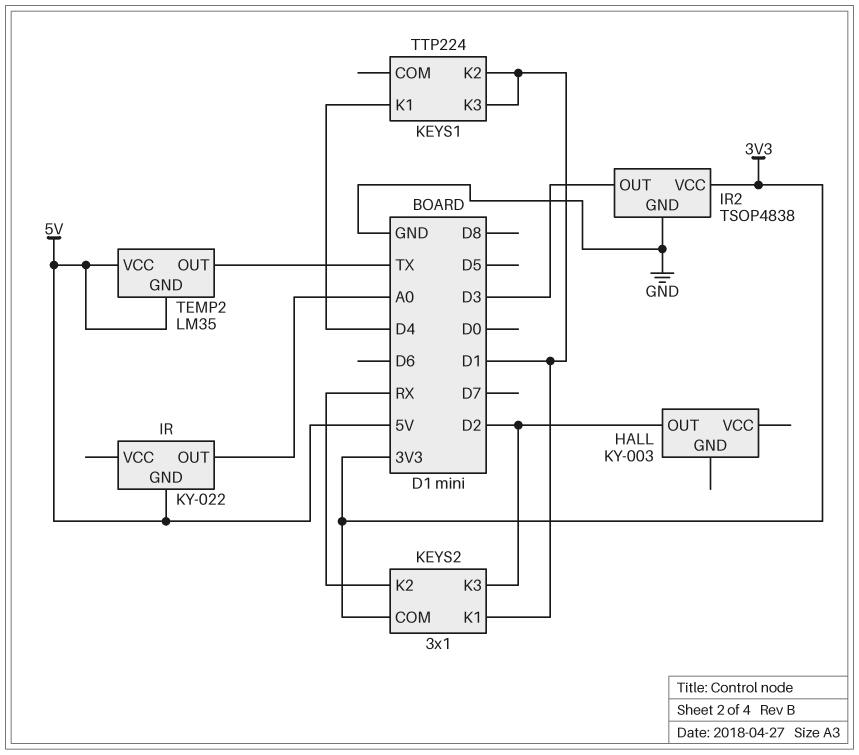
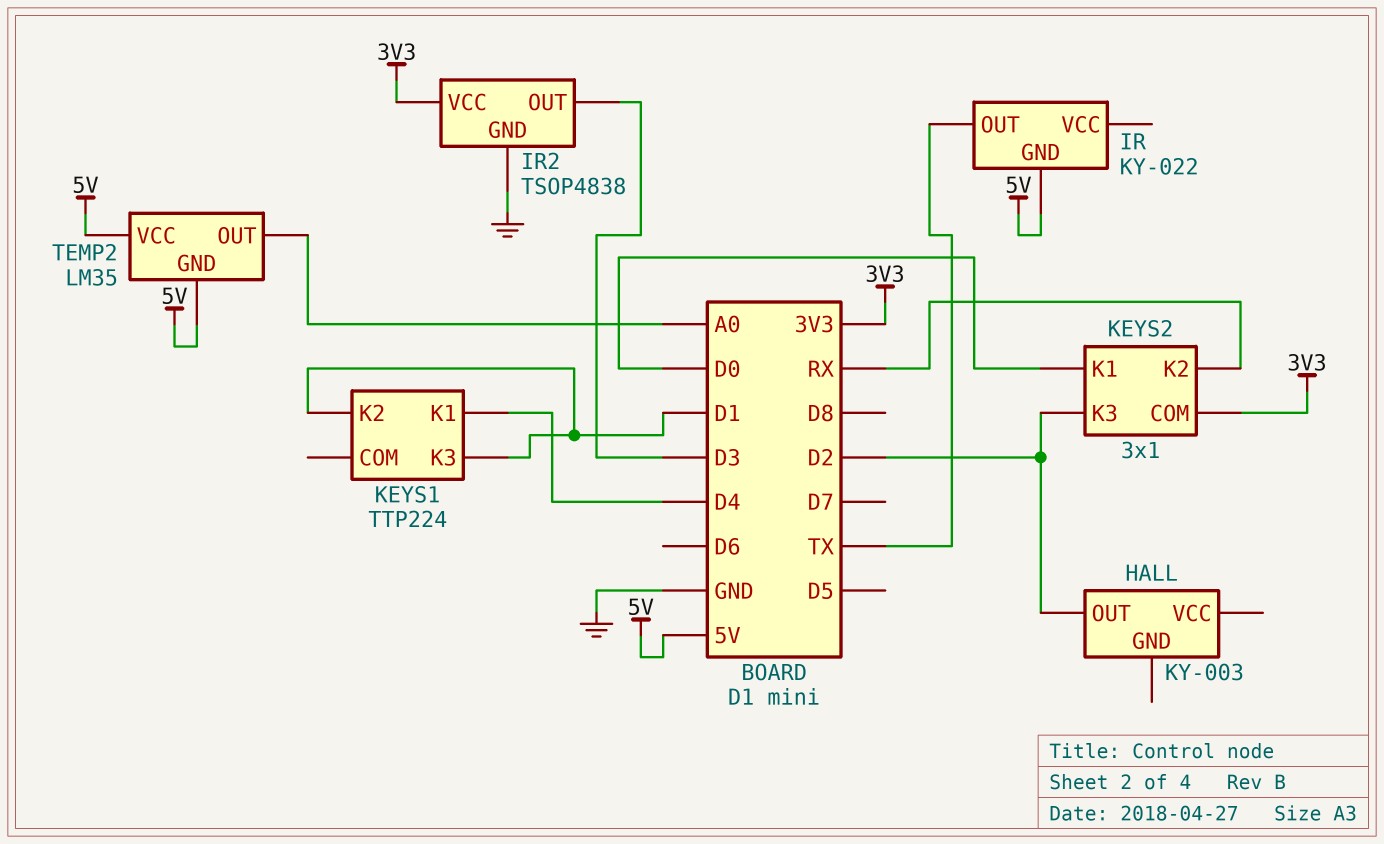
IR pin OUT: A0 -> TX
KEYS2 pin K1: D1 -> D0
TEMP2 pin OUT: TX -> A0

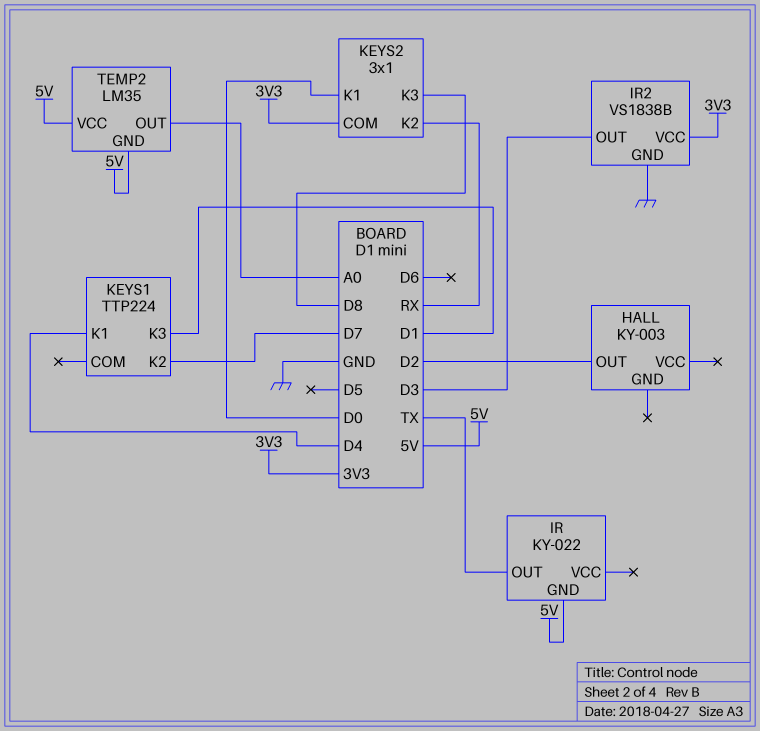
IR2: TSOP4838 -> VS1838B
KEYS1 pin K2: D1 -> D7
KEYS2 pin K3: D2 -> D8

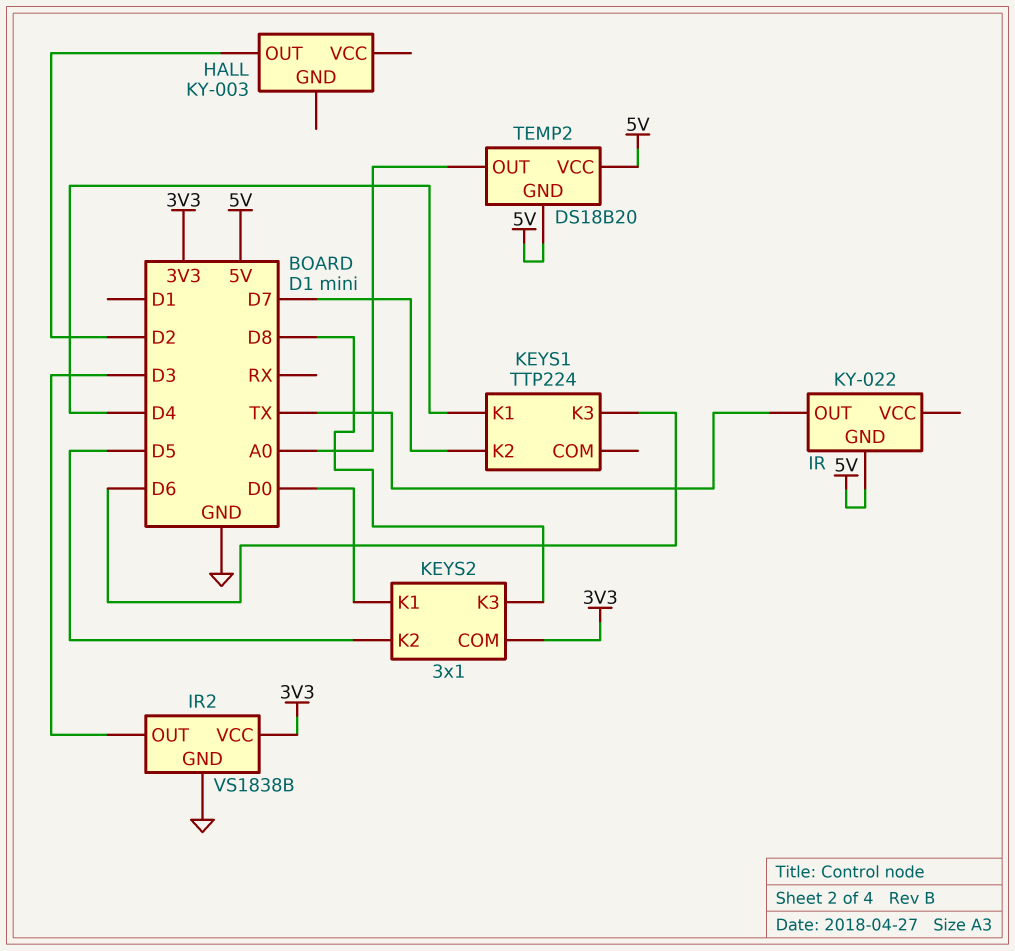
KEYS1 pin K3: D1 -> D6
KEYS2 pin K2: RX -> D5
TEMP2: LM35 -> DS18B20

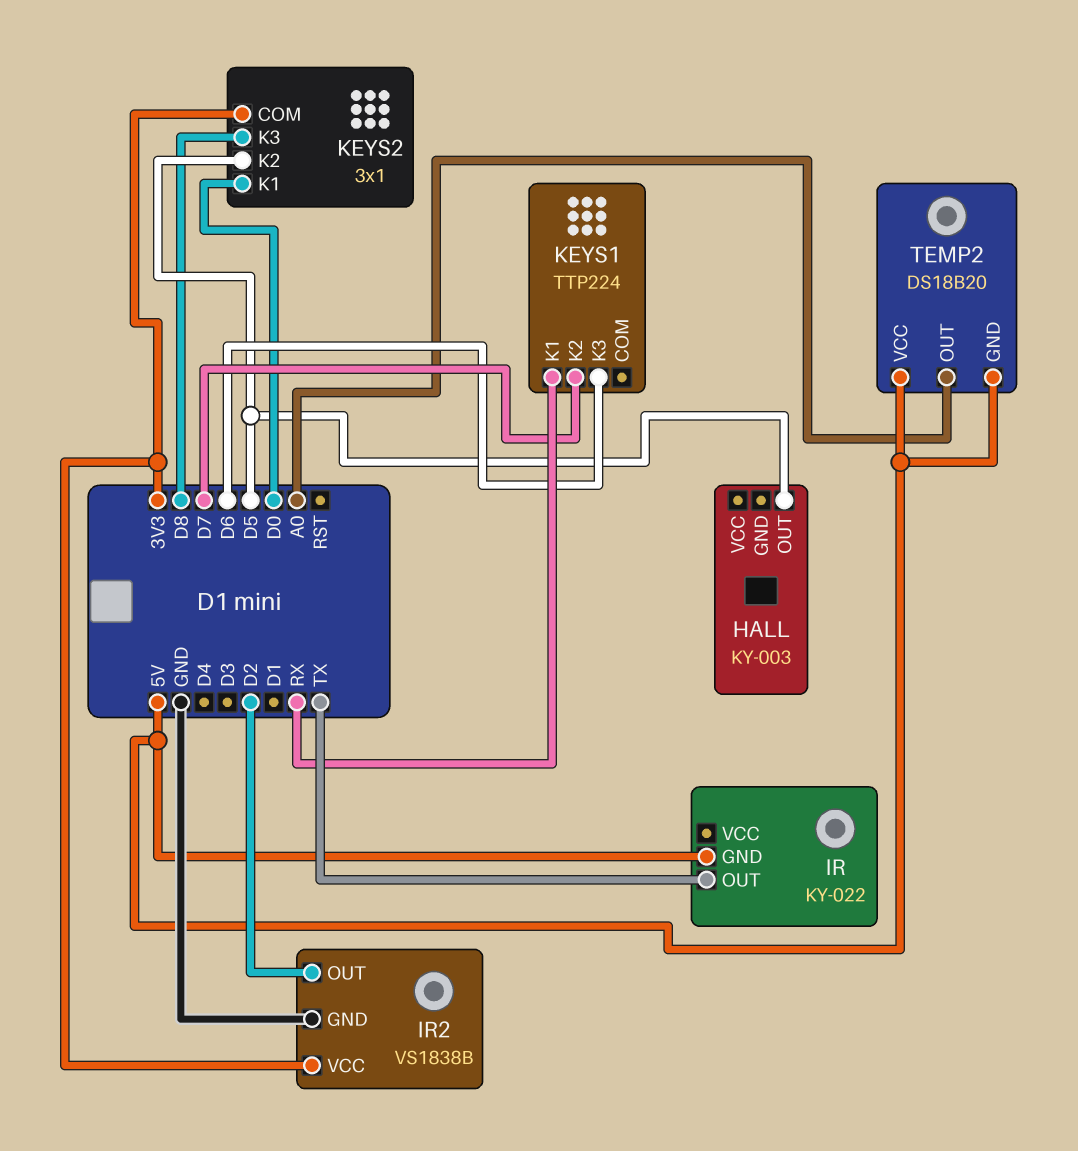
HALL pin OUT: D2 -> D5
IR2 pin OUT: D3 -> D2
KEYS1 pin K1: D4 -> RX

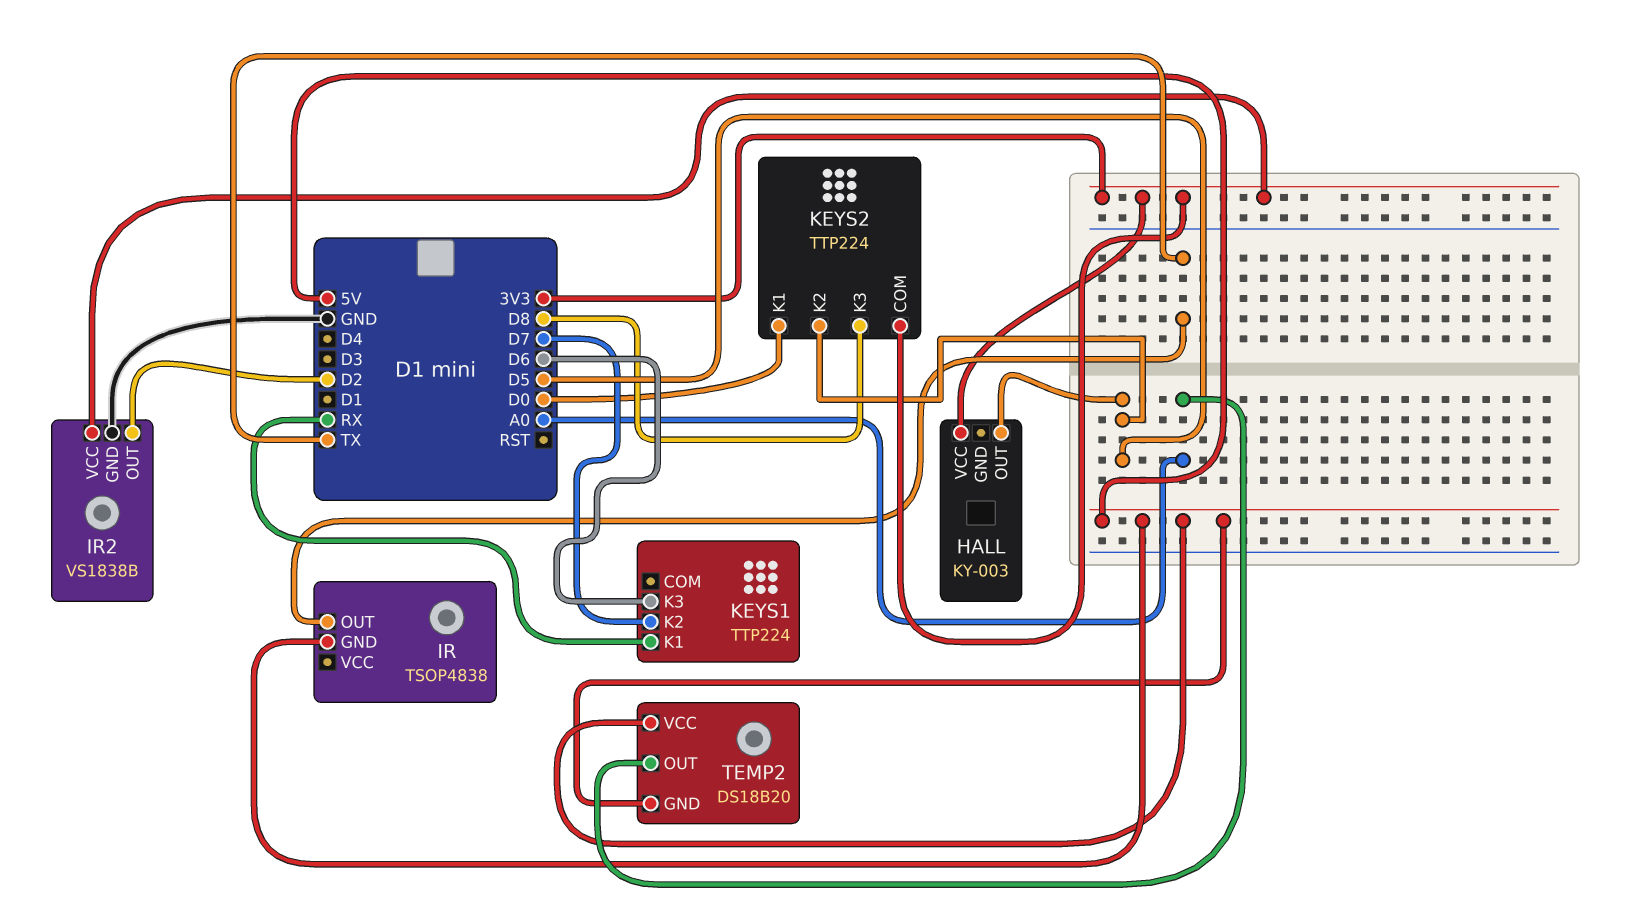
HALL pin VCC: none -> 3V3
IR: KY-022 -> TSOP4838
KEYS2: 3x1 -> TTP224

